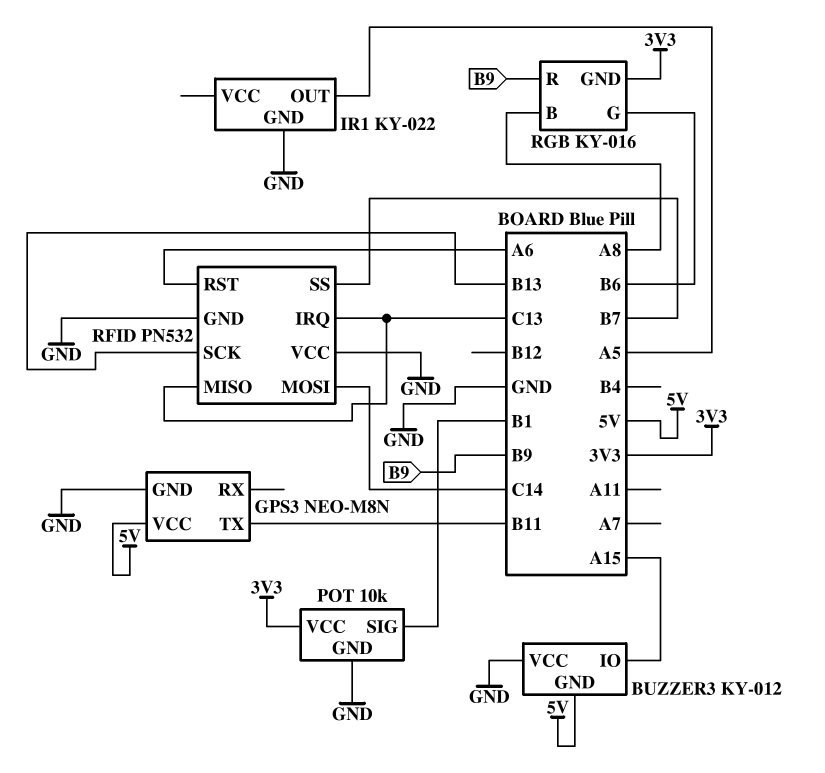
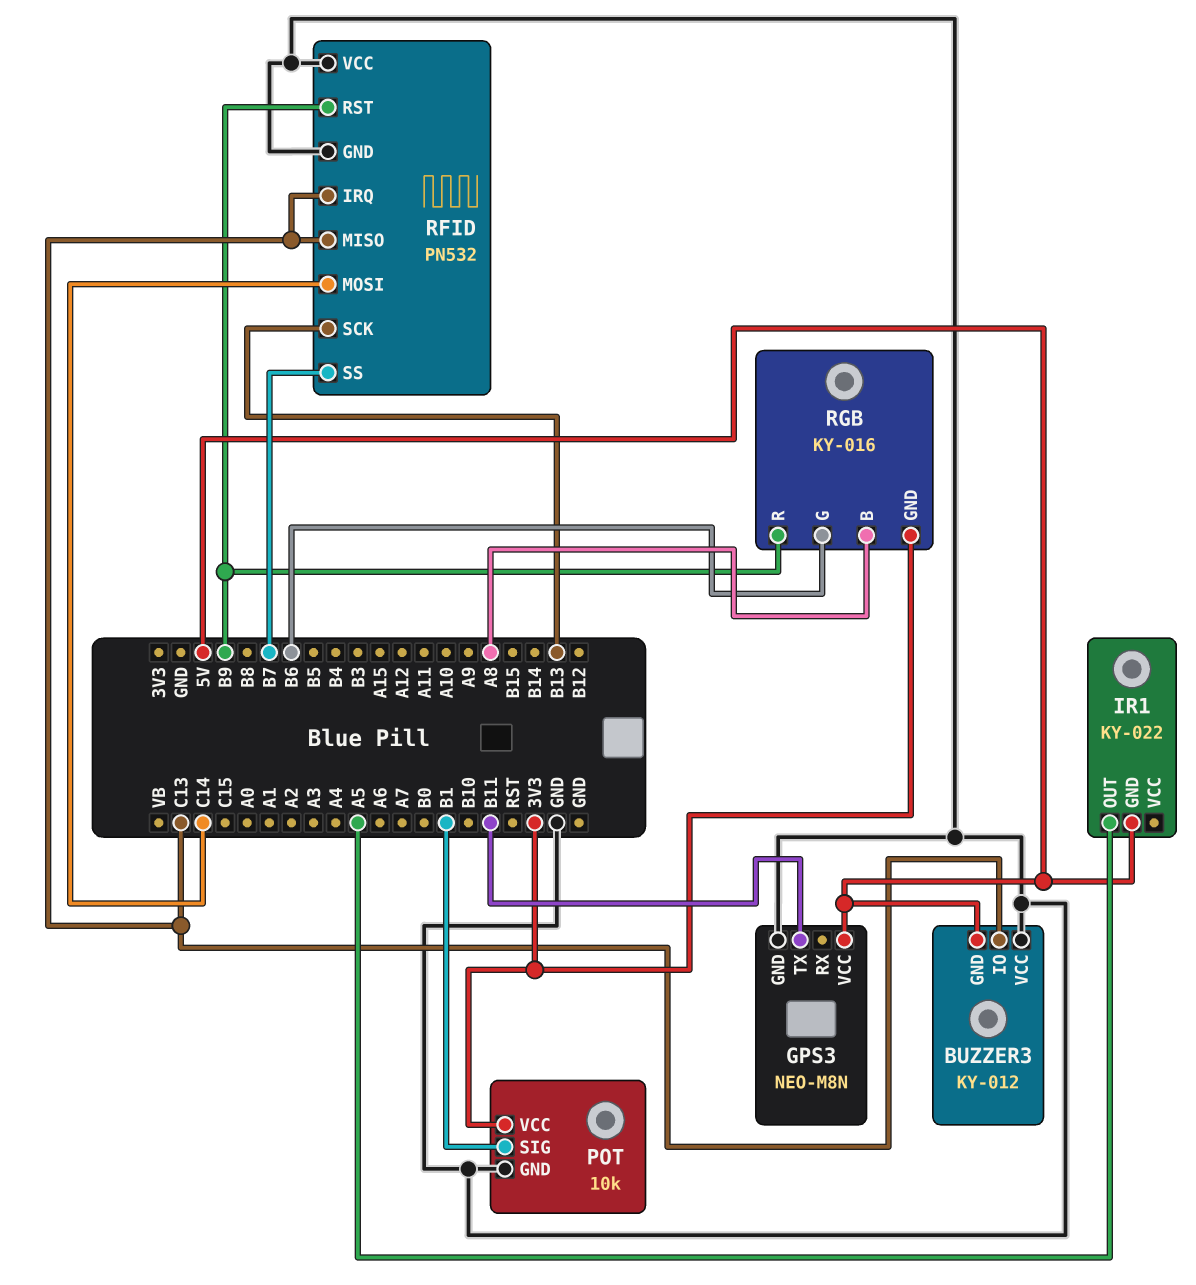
BUZZER3 pin IO: A15 -> C13
IR1 pin GND: GND -> 5V
RFID pin RST: A6 -> B9

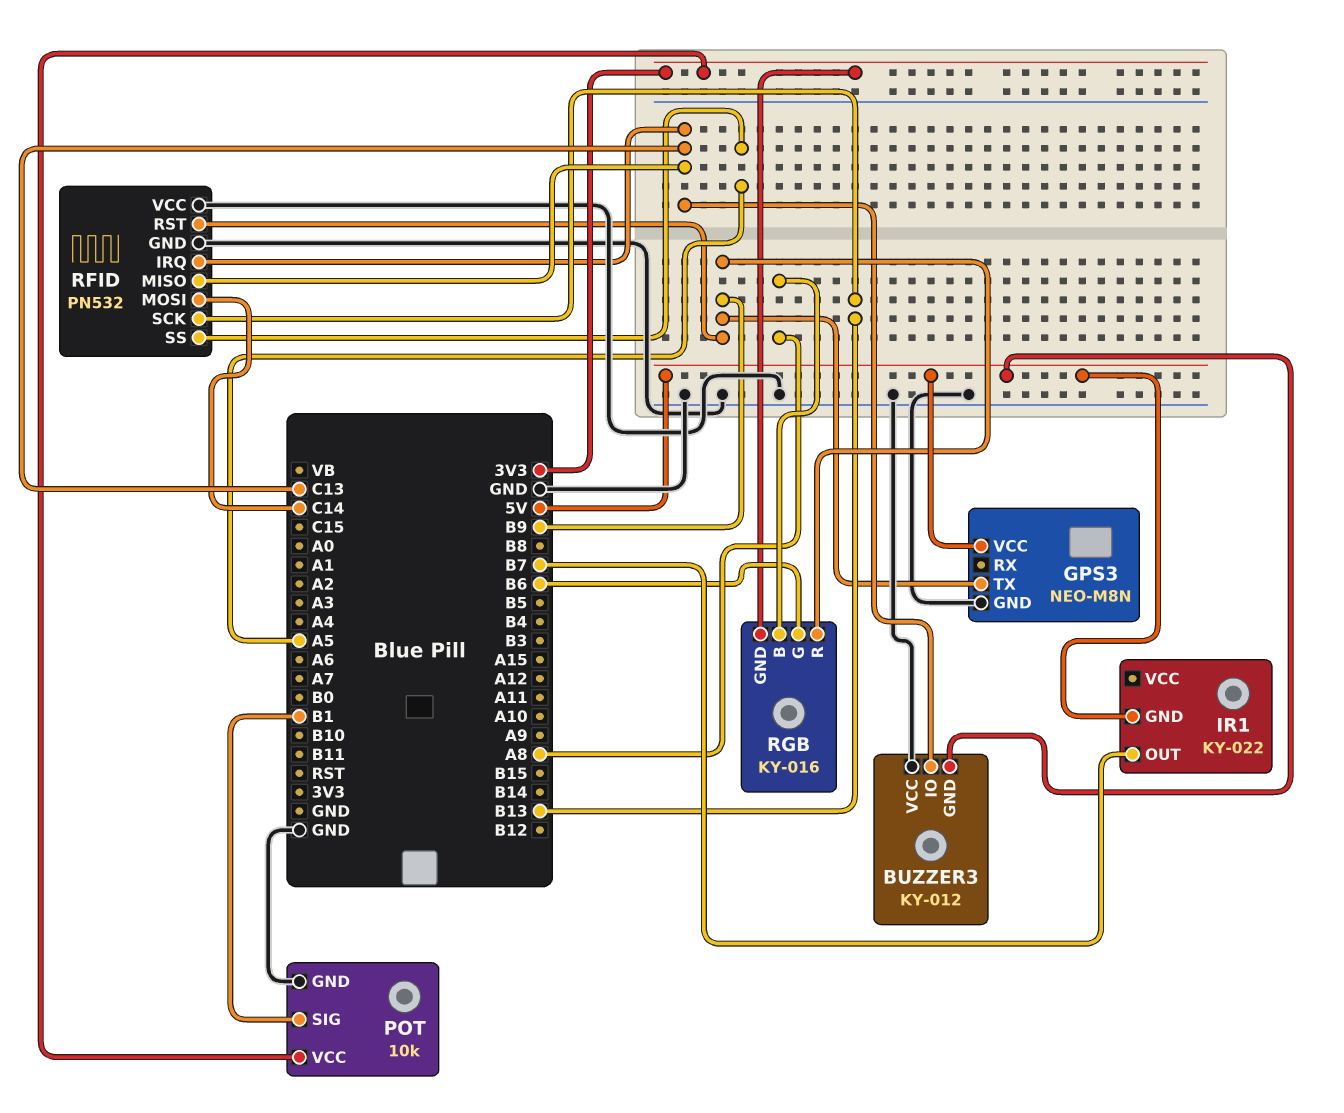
GPS3 pin TX: B11 -> B9
IR1 pin OUT: A5 -> B7
RFID pin SS: B7 -> A5

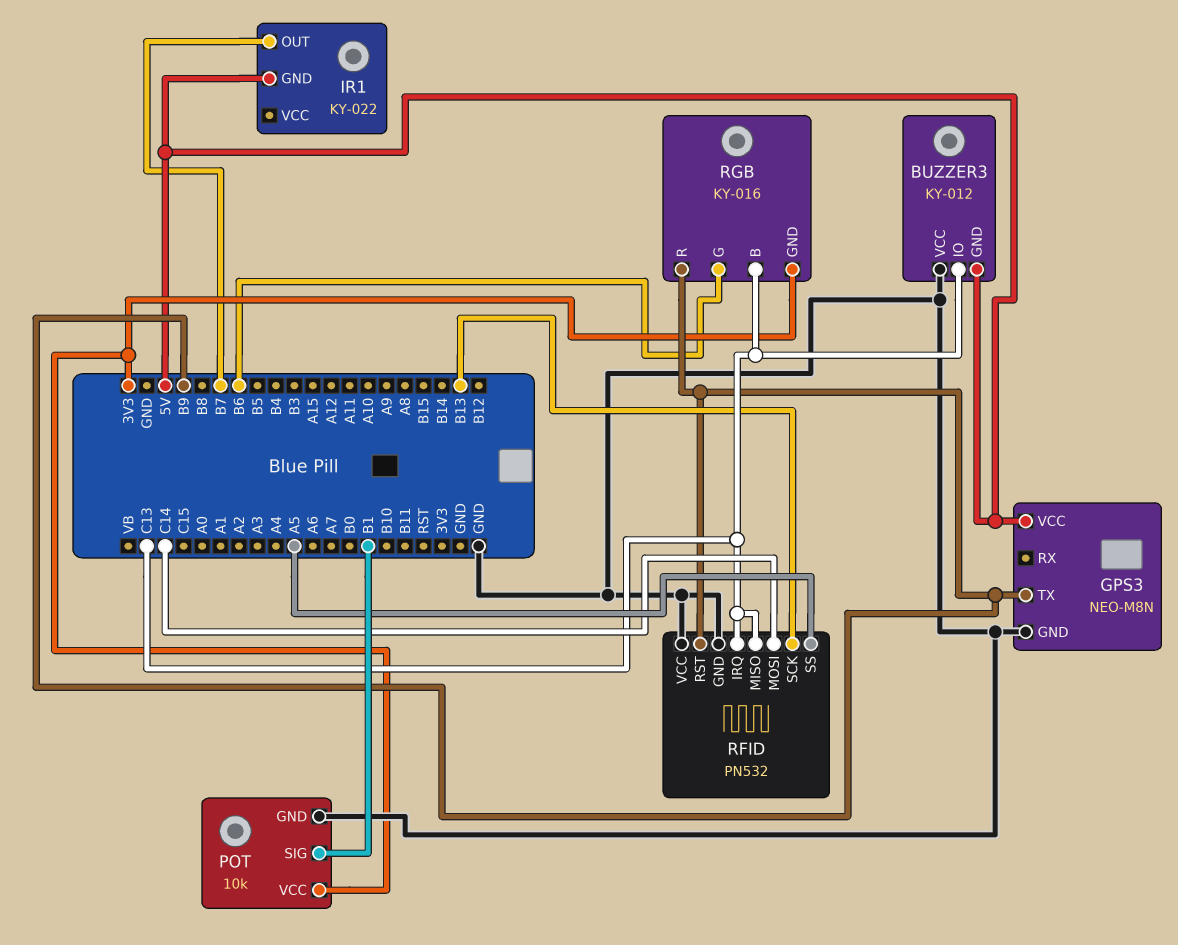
RGB pin B: A8 -> C13

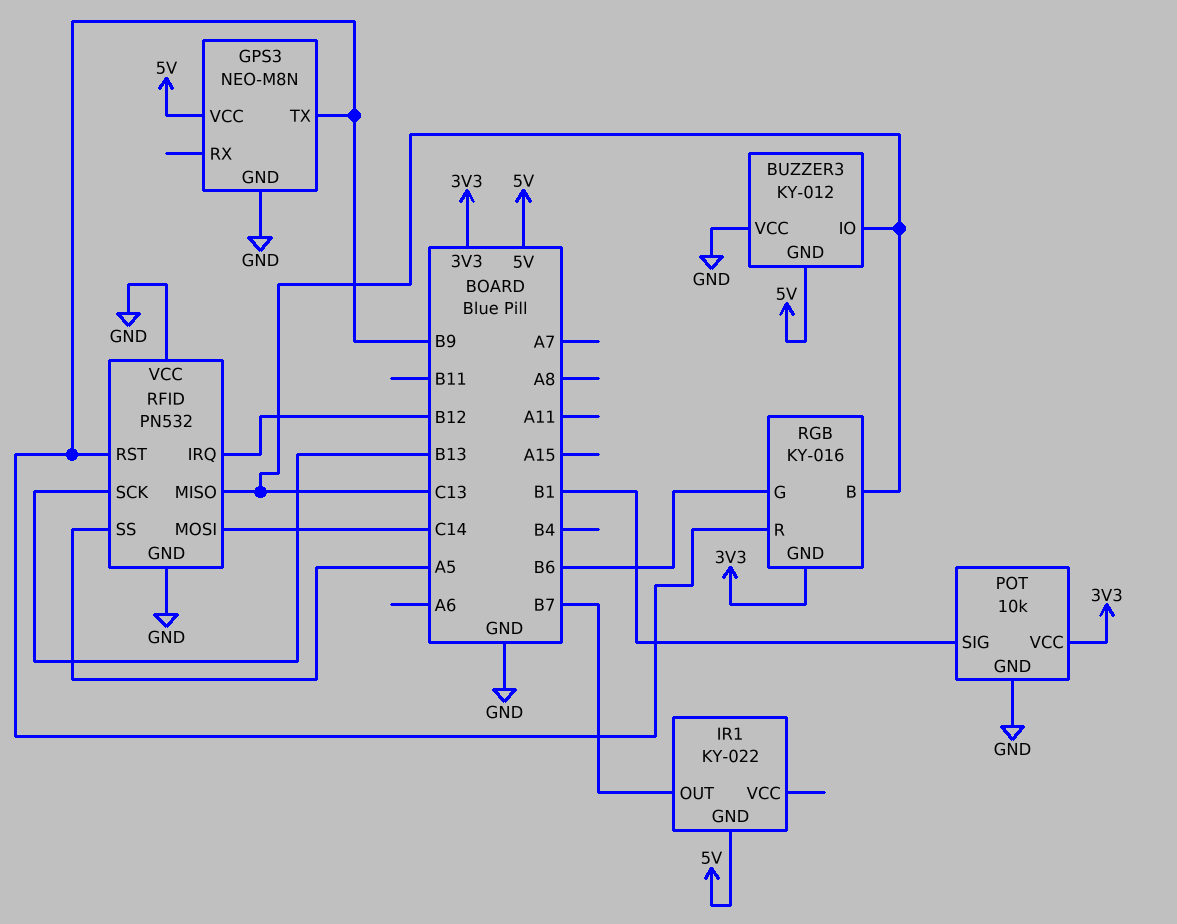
RFID pin IRQ: C13 -> B12

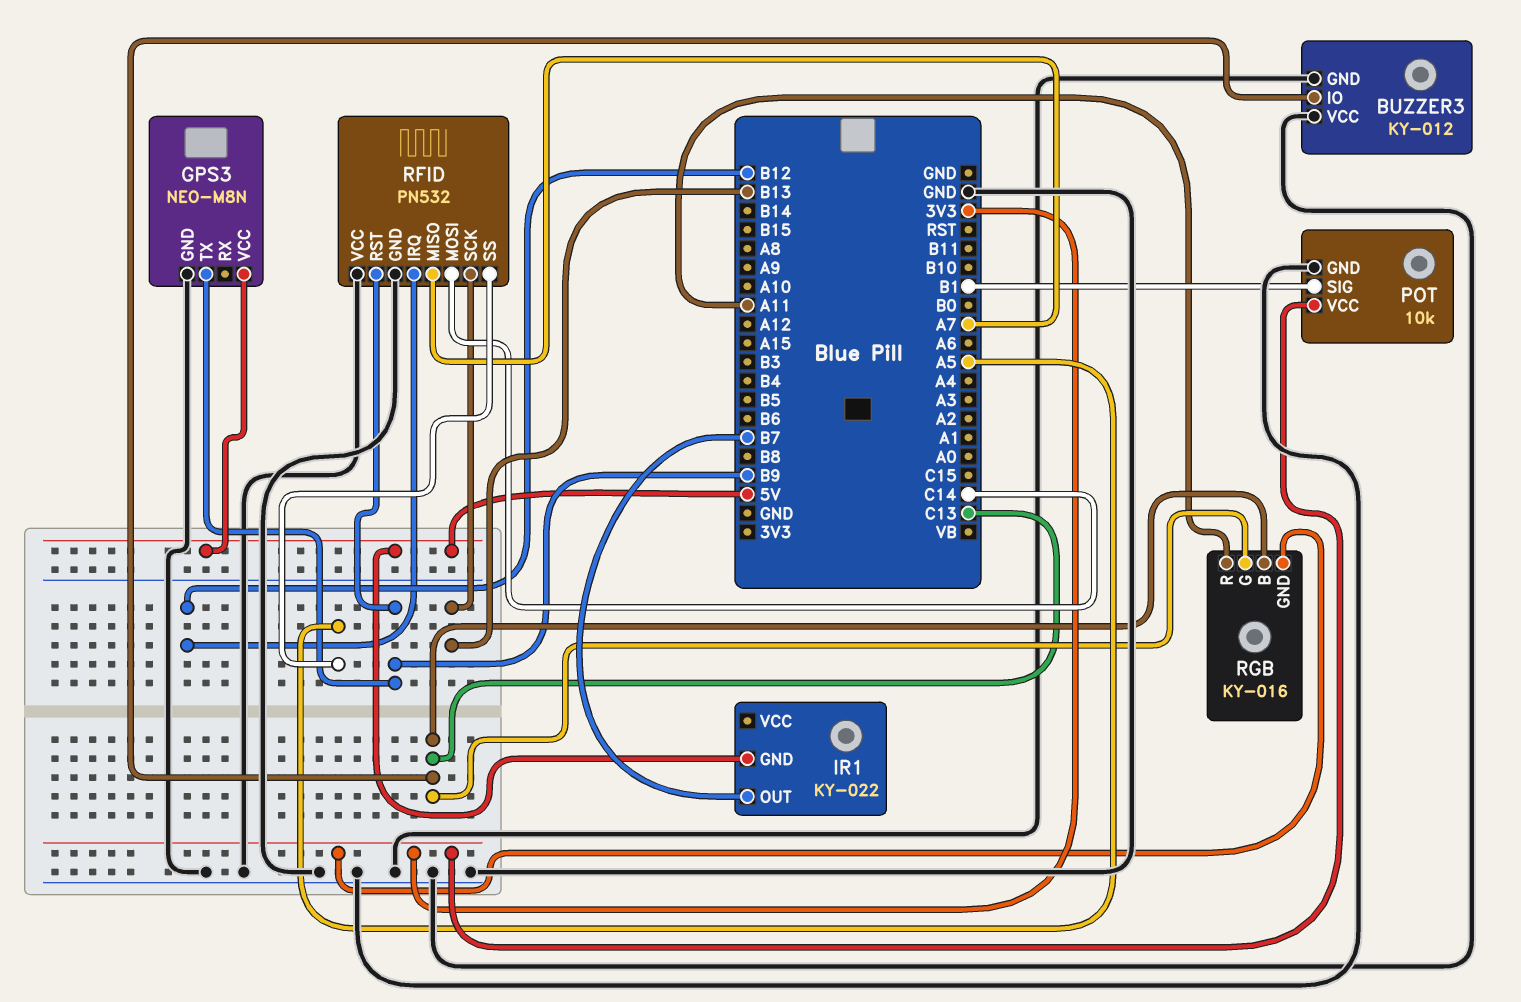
BUZZER3 pin GND: 5V -> GND
RFID pin MISO: C13 -> A7
RGB pin G: B6 -> C13
RGB pin R: B9 -> A11

